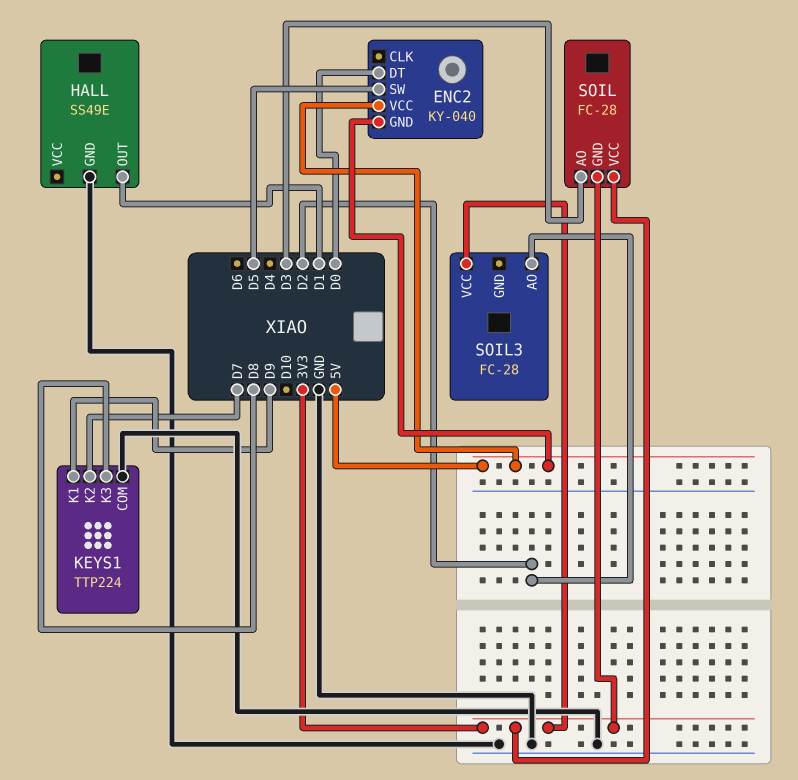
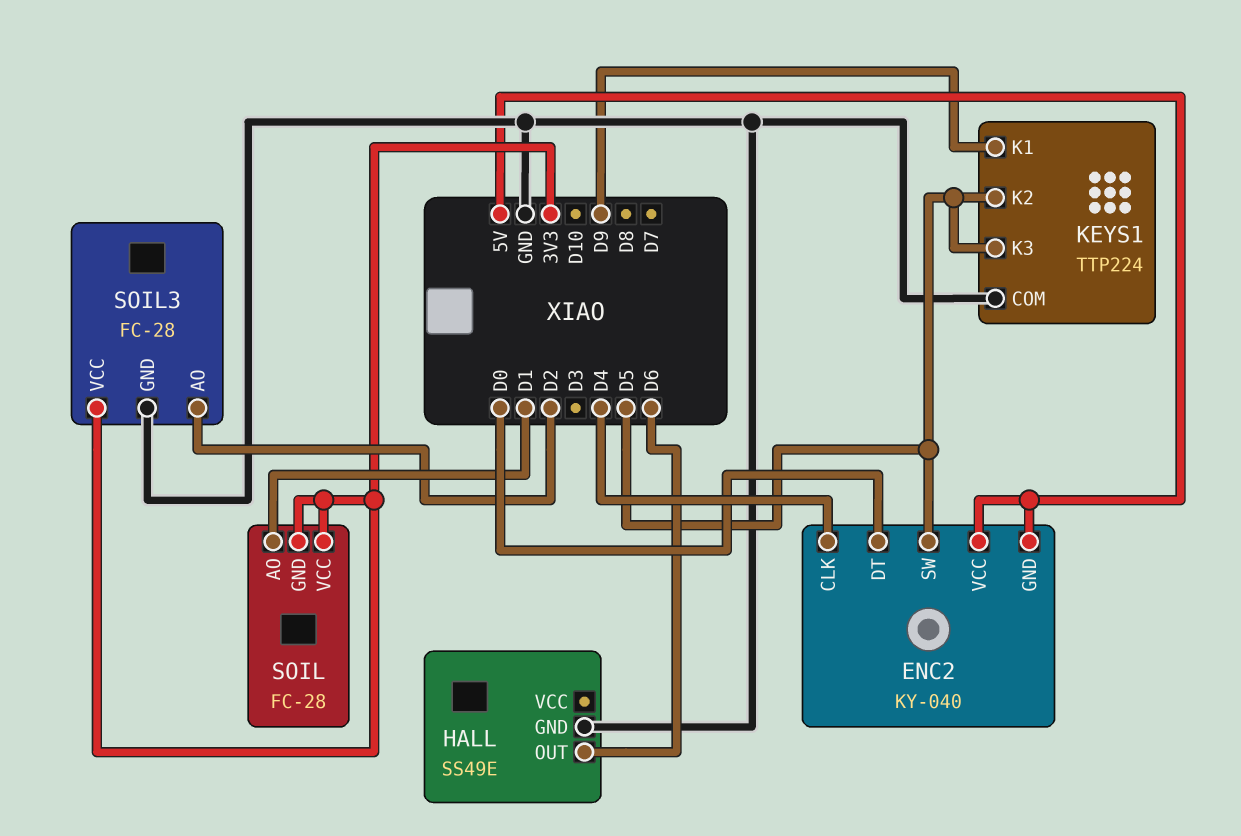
ENC2 pin CLK: none -> D4
HALL pin OUT: D1 -> D6
KEYS1 pin K2: D7 -> D5
KEYS1 pin K3: D8 -> D5
SOIL pin AO: D3 -> D1
SOIL3 pin GND: none -> GND

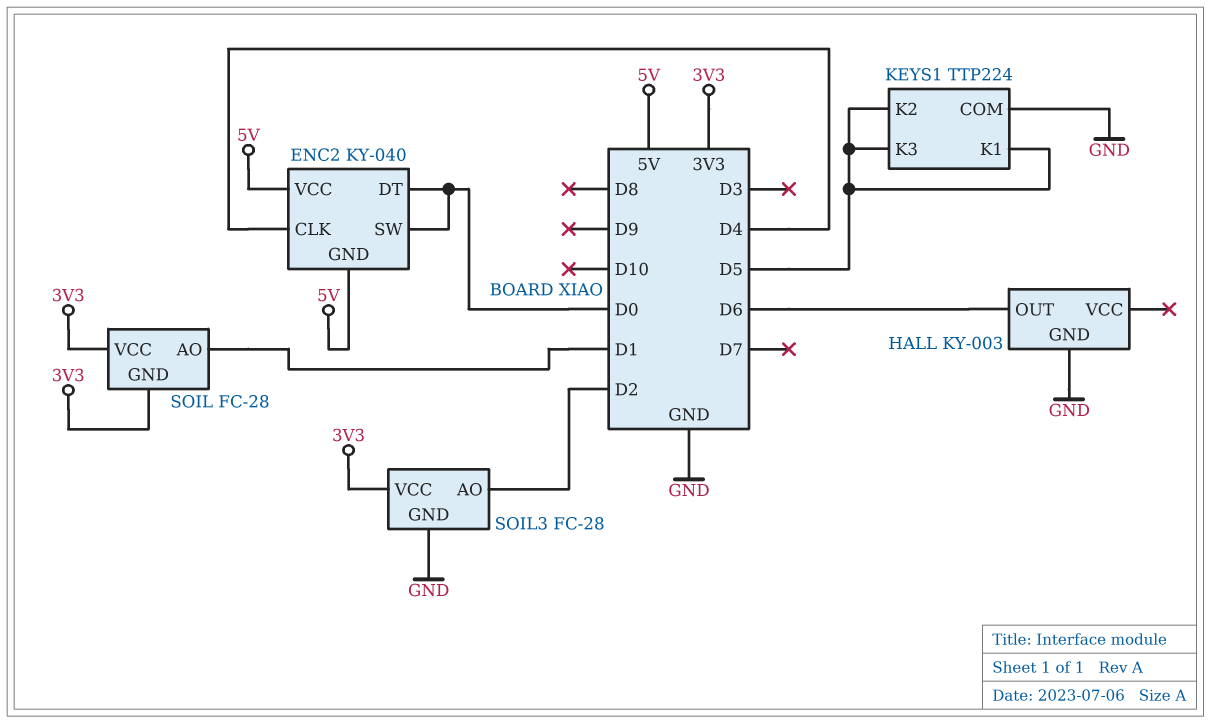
ENC2 pin SW: D5 -> D0
HALL: SS49E -> KY-003
KEYS1 pin K1: D9 -> D5

